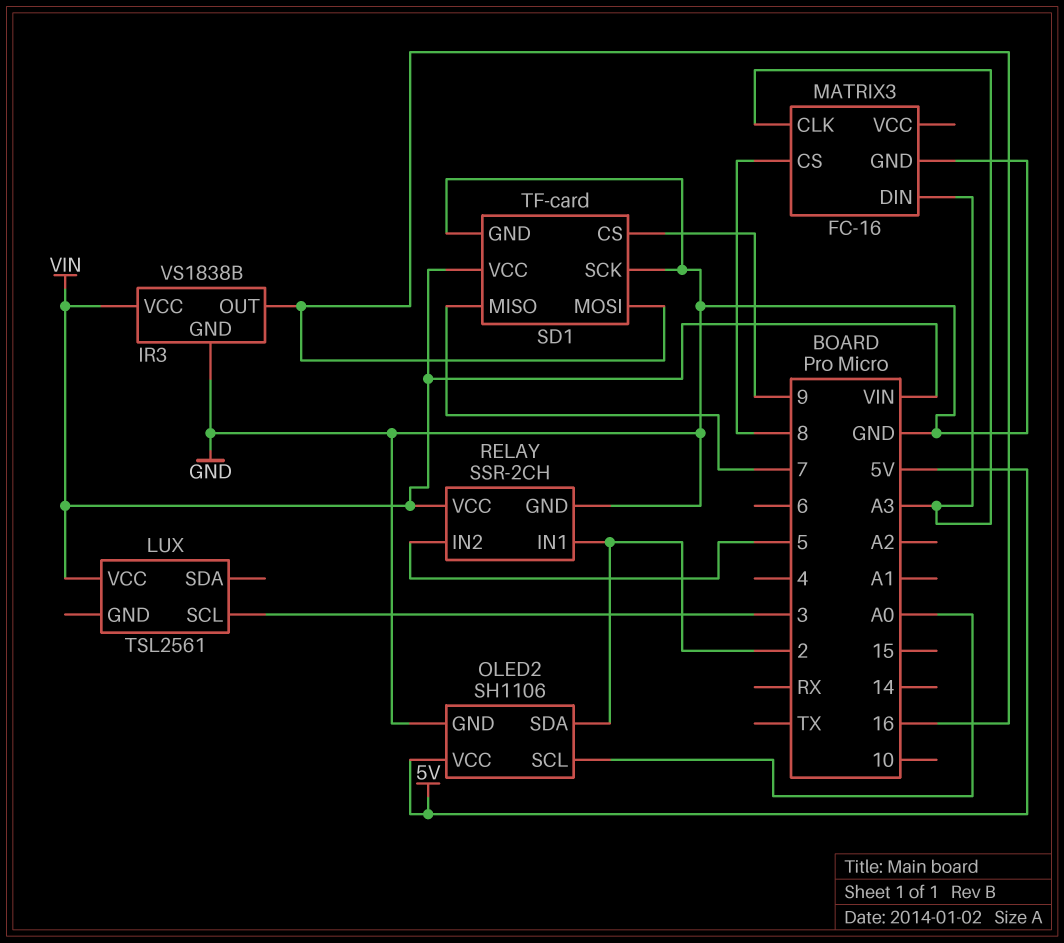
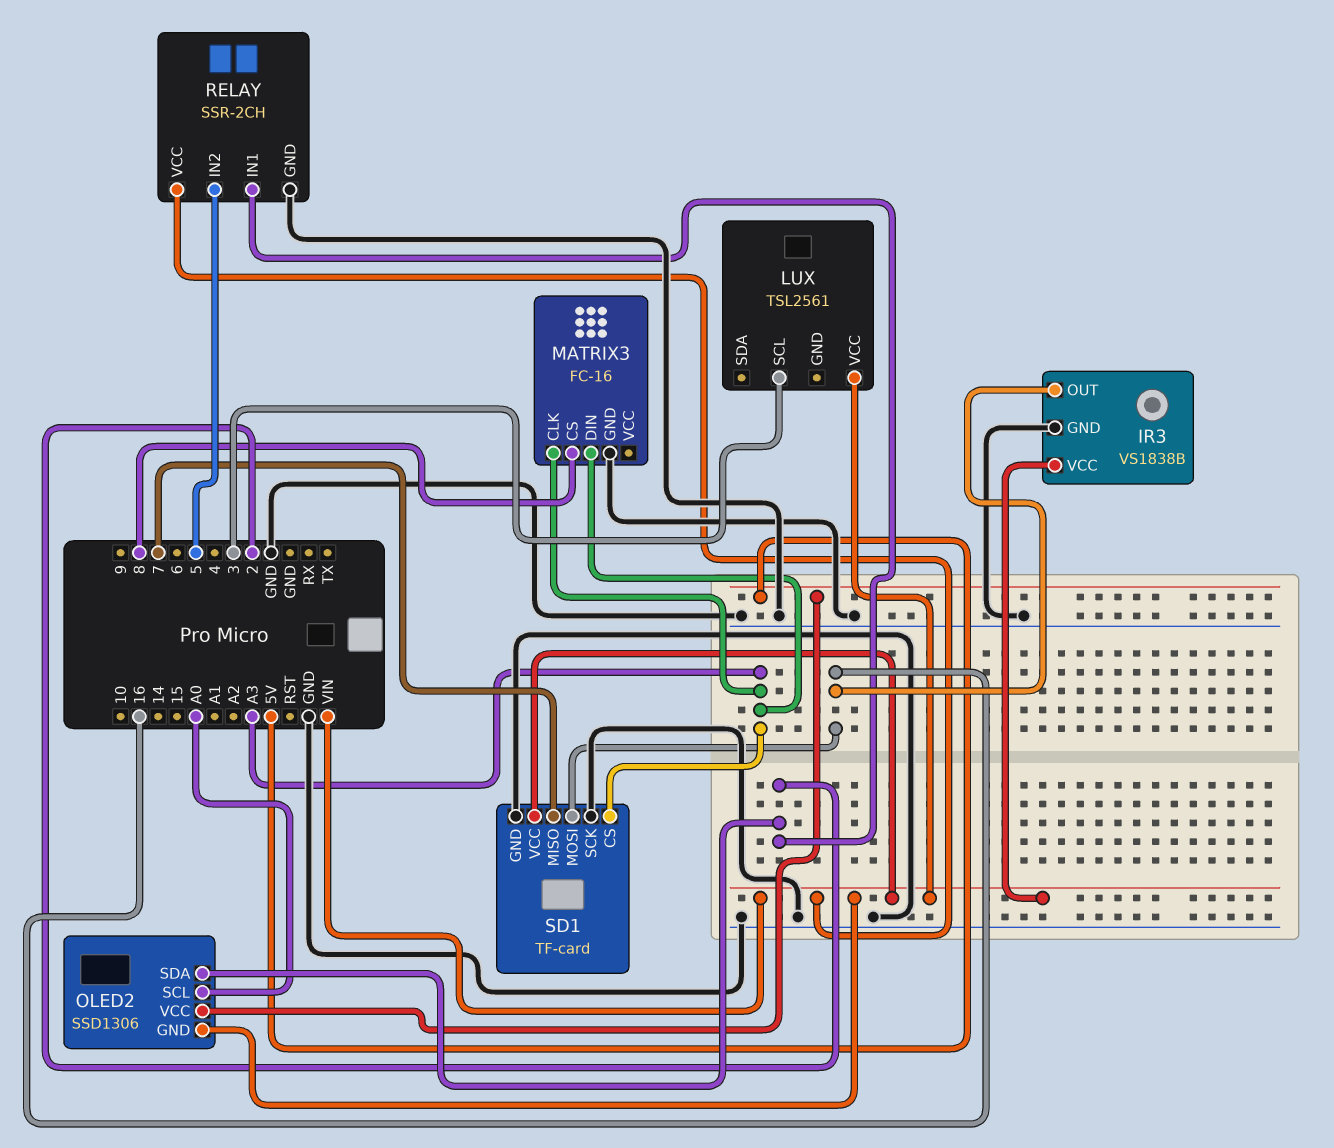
OLED2: SH1106 -> SSD1306
OLED2 pin GND: GND -> VIN
SD1 pin CS: 9 -> A3

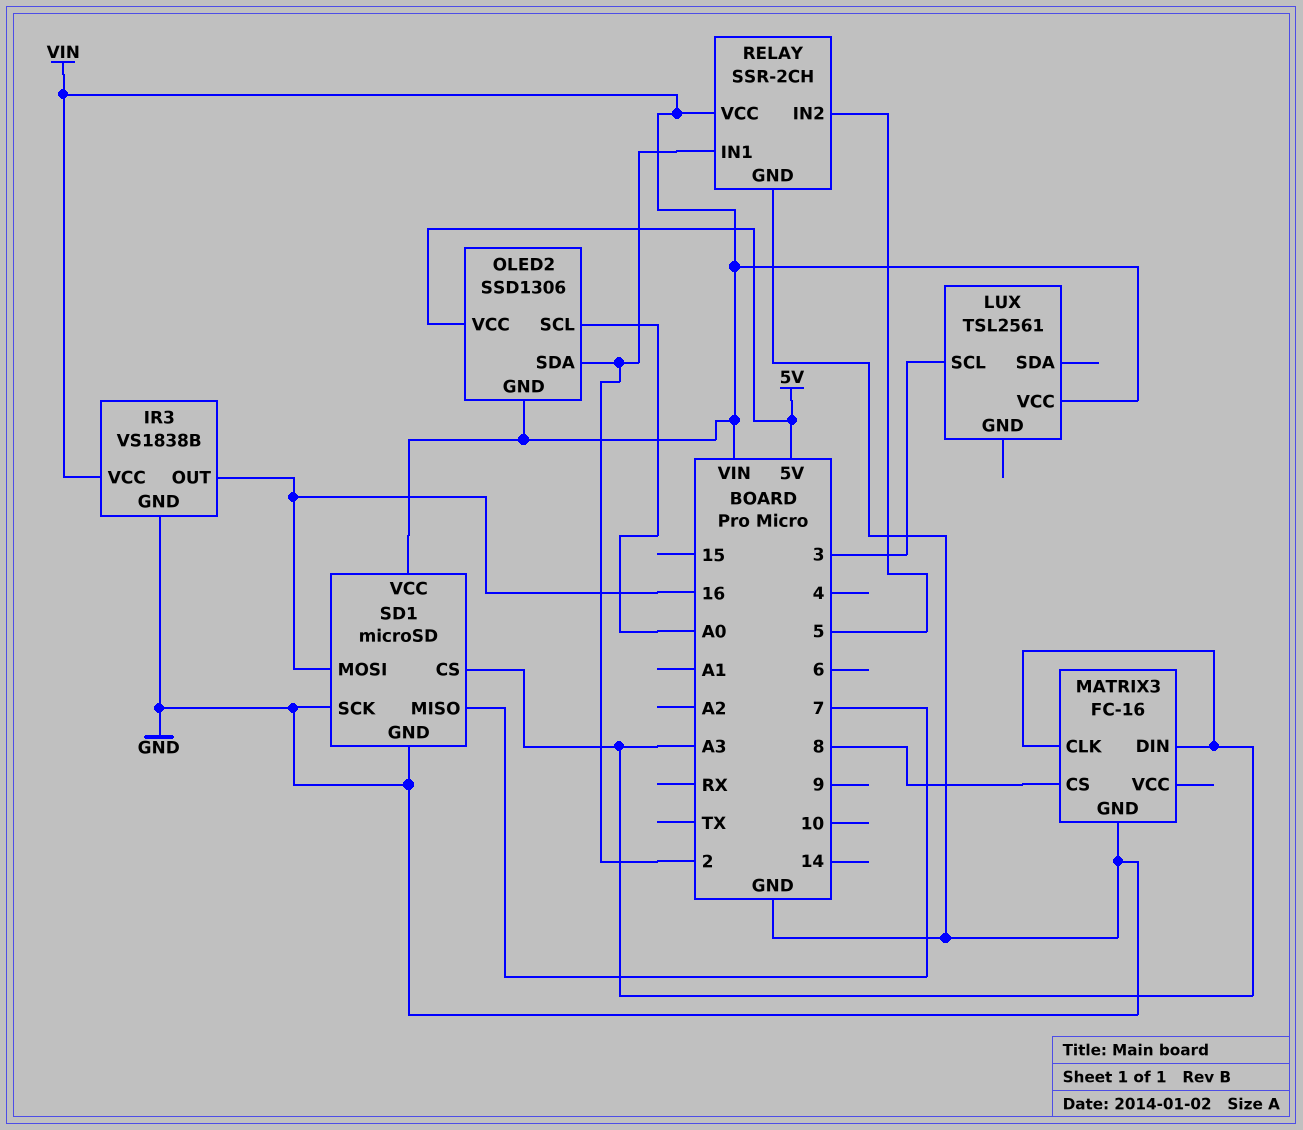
SD1: TF-card -> microSD

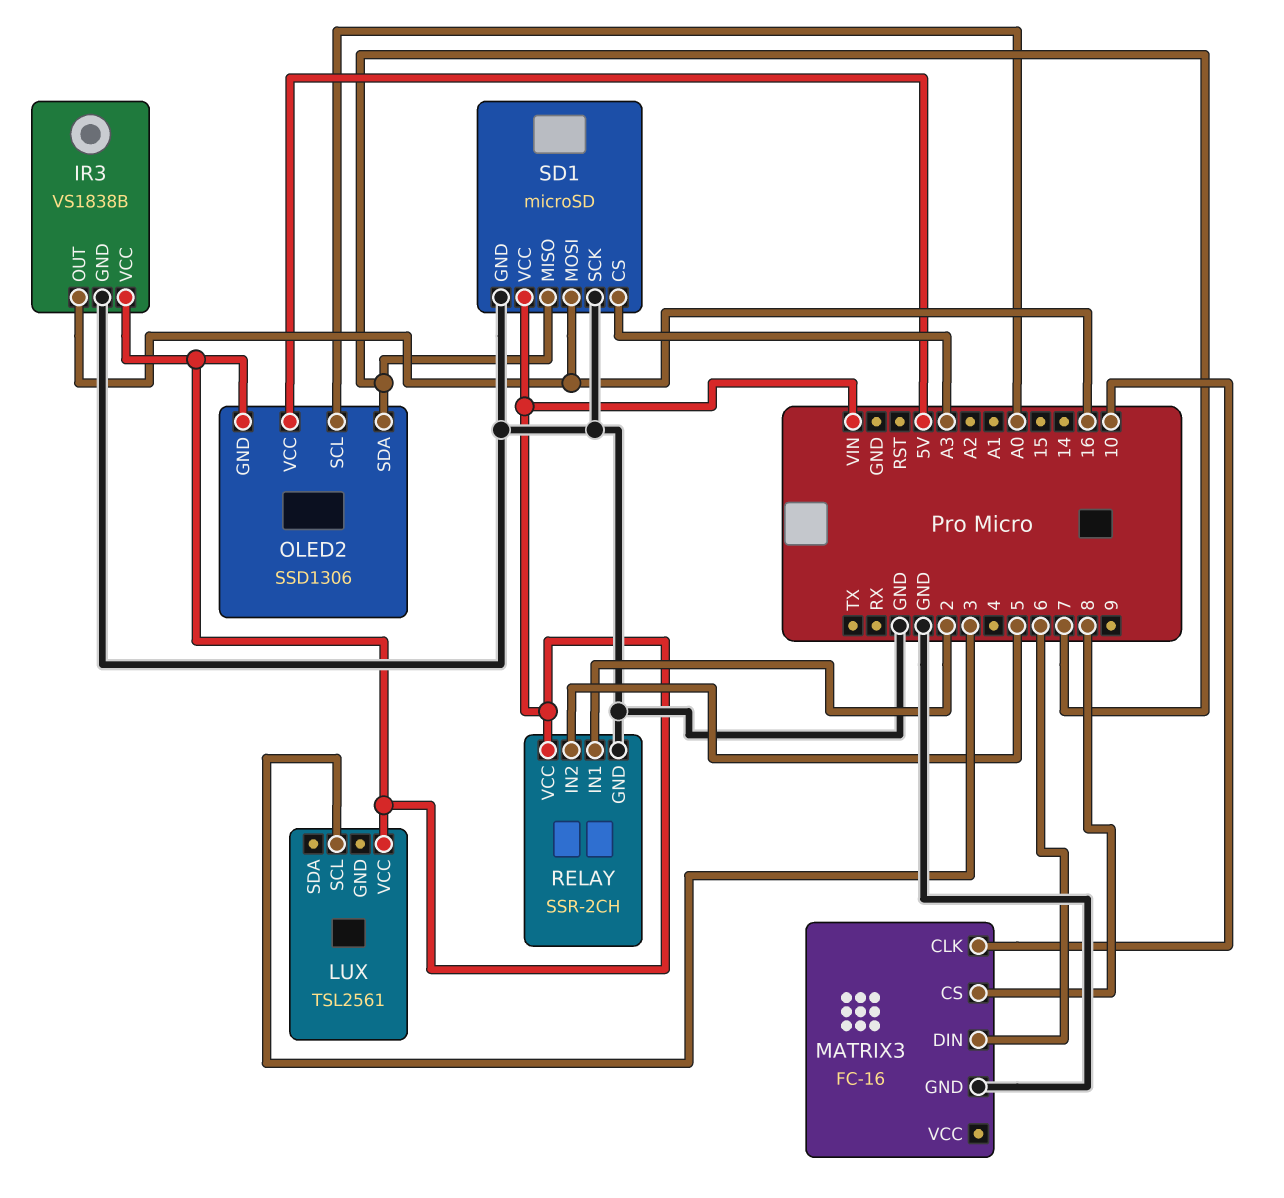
MATRIX3 pin CLK: A3 -> 10
MATRIX3 pin DIN: A3 -> 6
OLED2 pin SDA: 2 -> 7

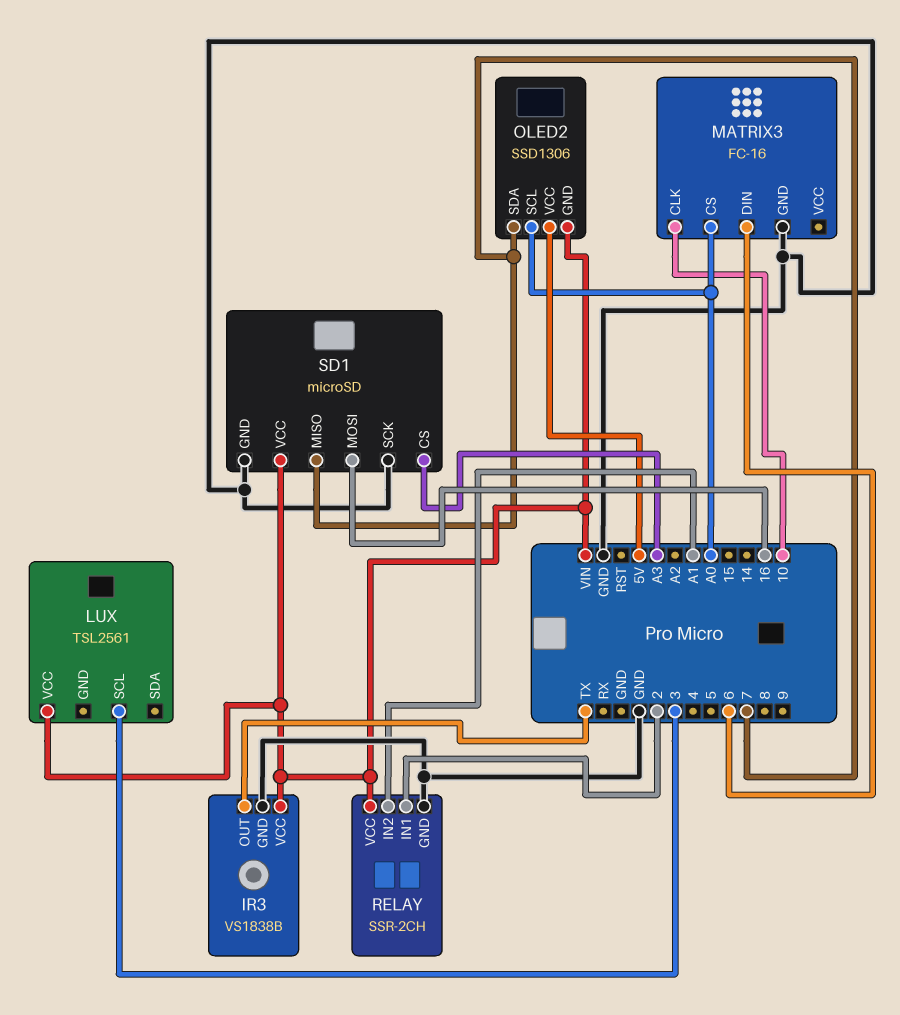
IR3 pin OUT: 16 -> TX
MATRIX3 pin CS: 8 -> A0
RELAY pin IN2: 5 -> A1

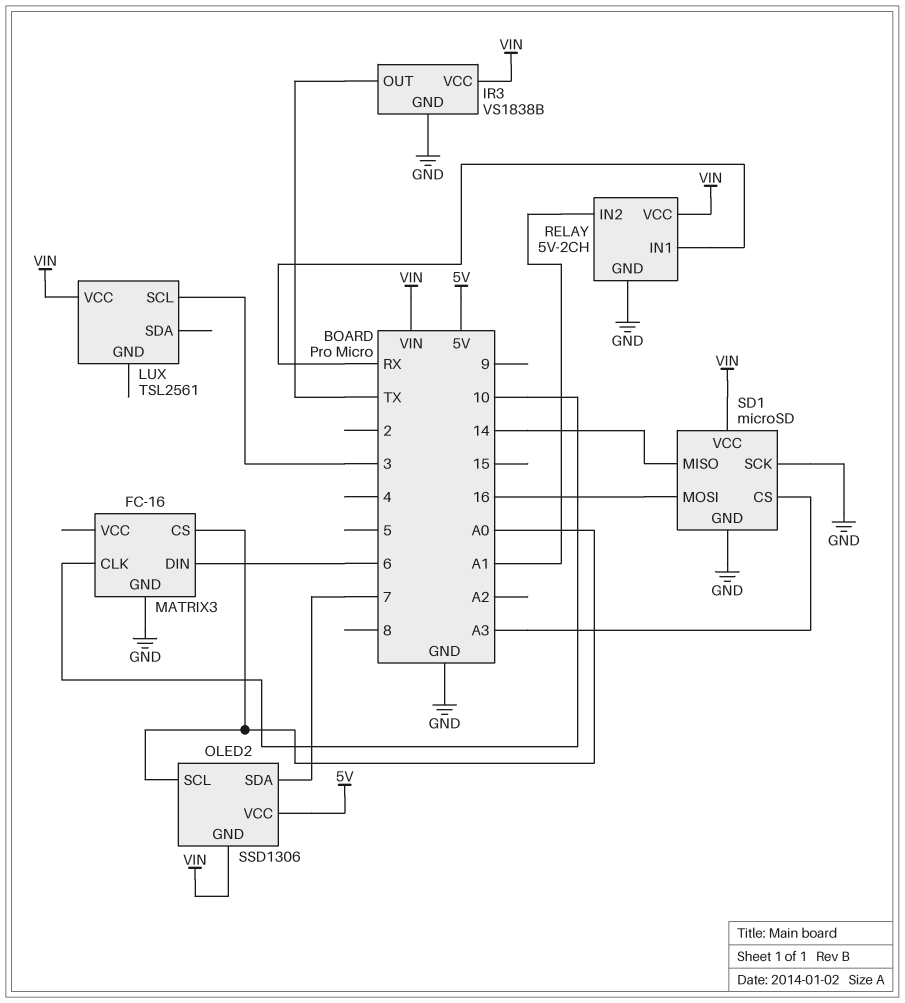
RELAY: SSR-2CH -> 5V-2CH
RELAY pin IN1: 2 -> RX
SD1 pin MISO: 7 -> 14

